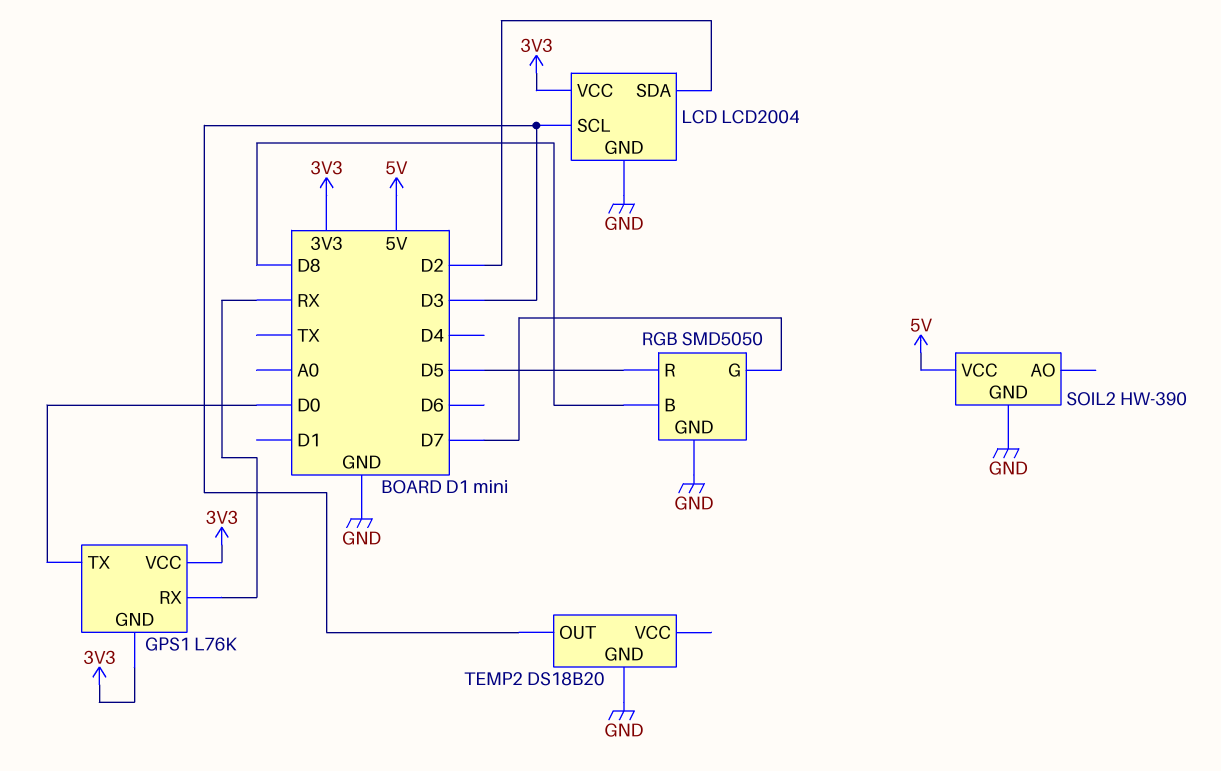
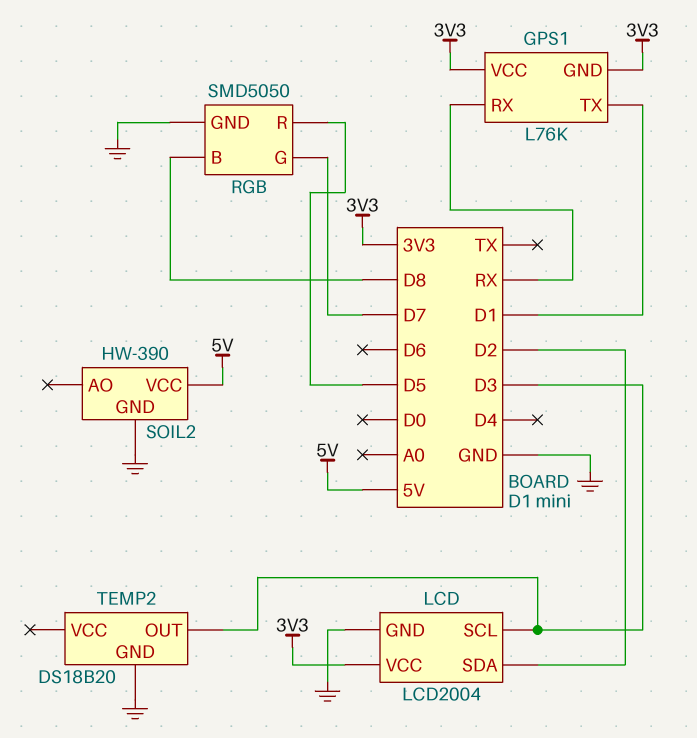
GPS1 pin TX: D0 -> D1

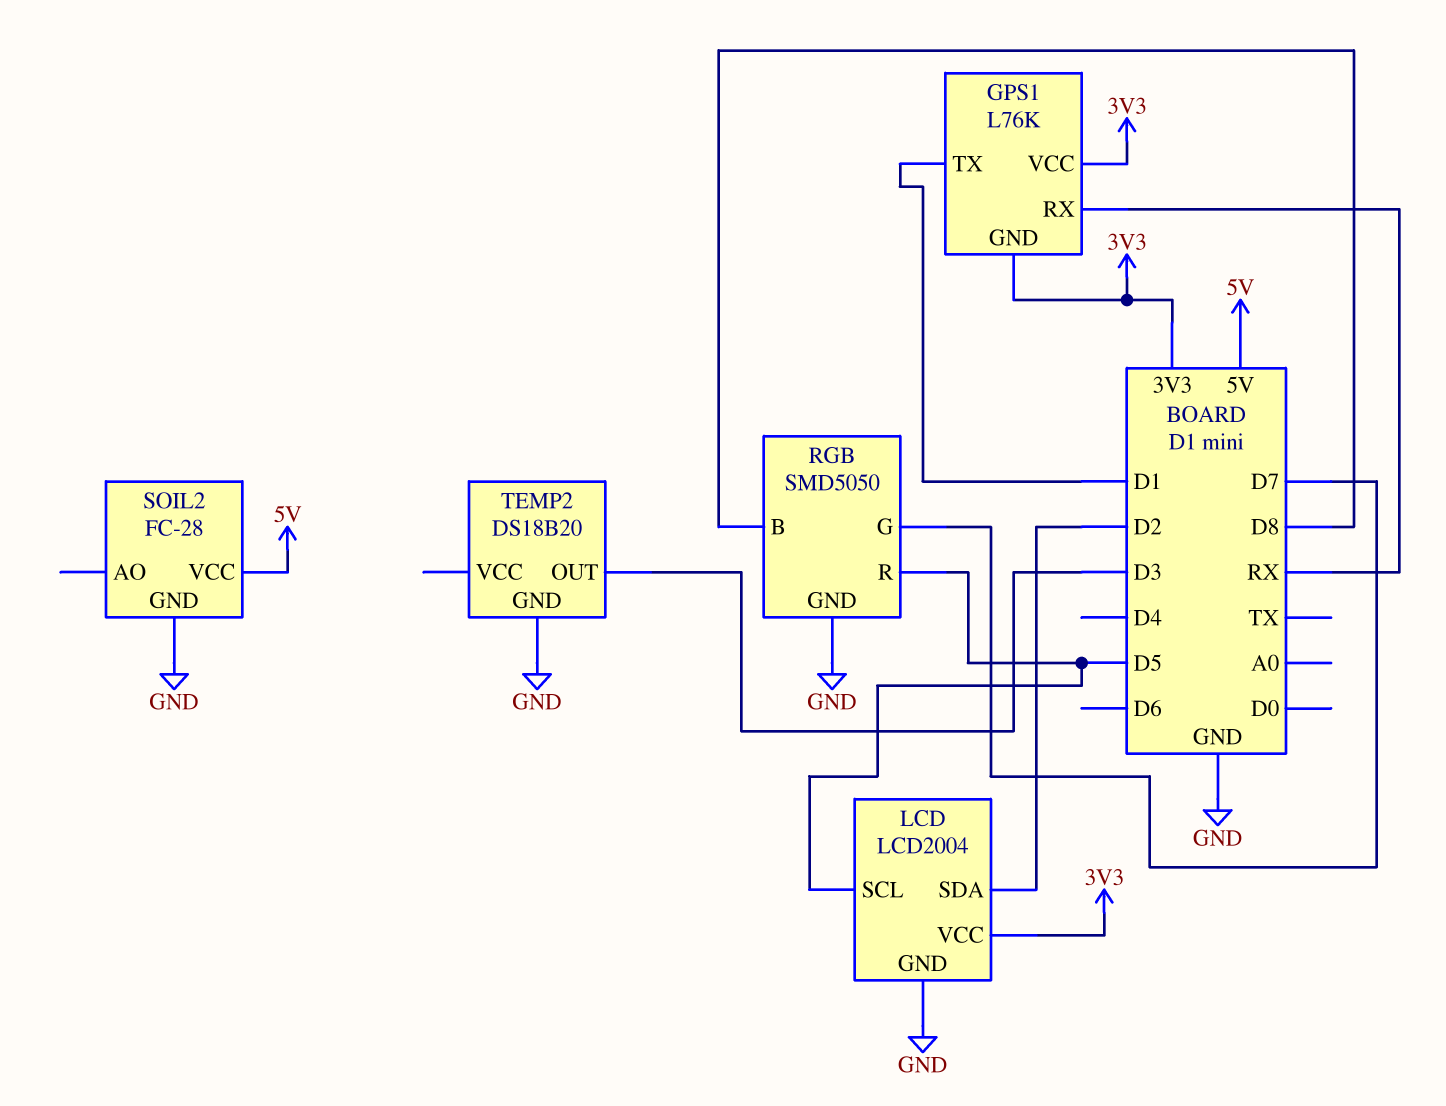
LCD pin SCL: D3 -> D5
SOIL2: HW-390 -> FC-28

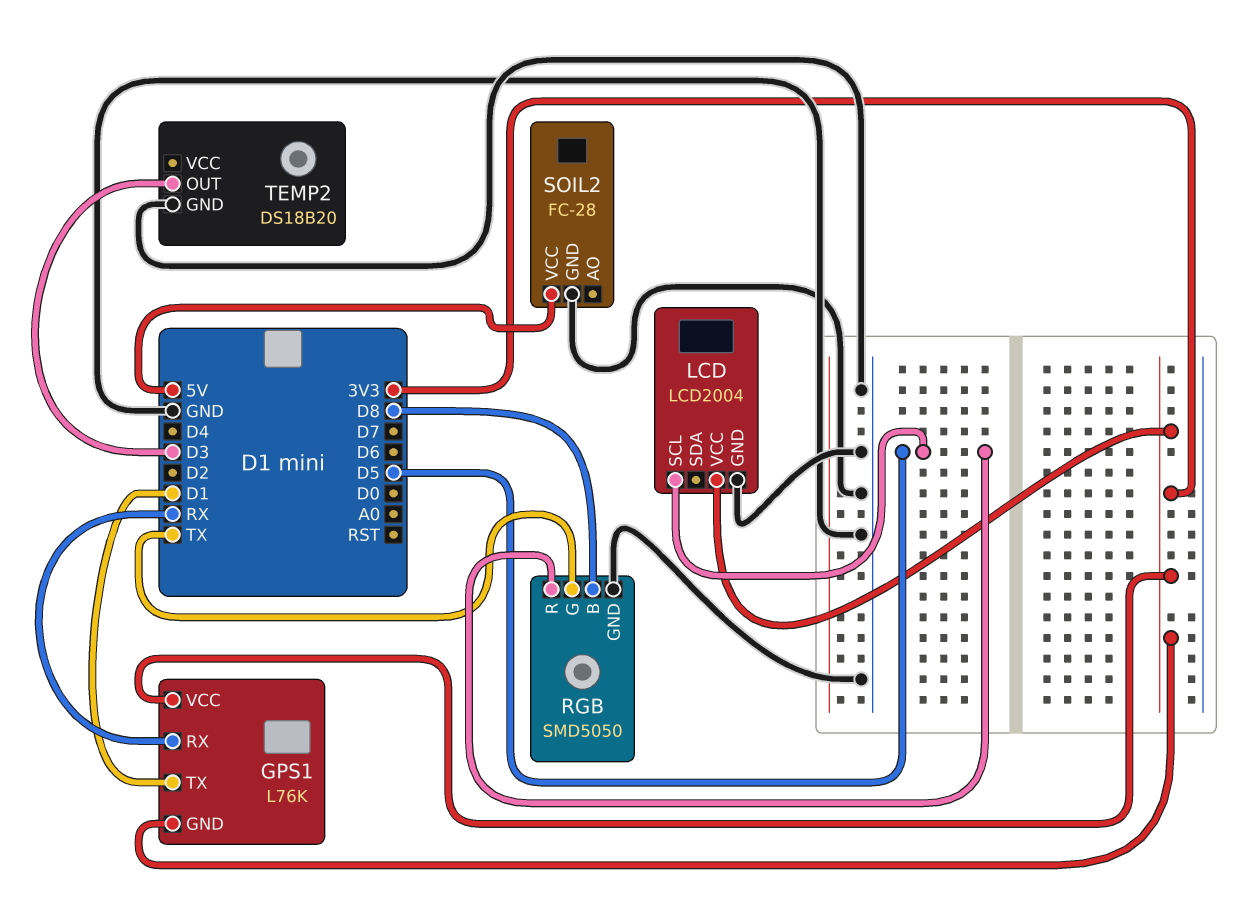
LCD pin SDA: D2 -> none
RGB pin G: D7 -> TX

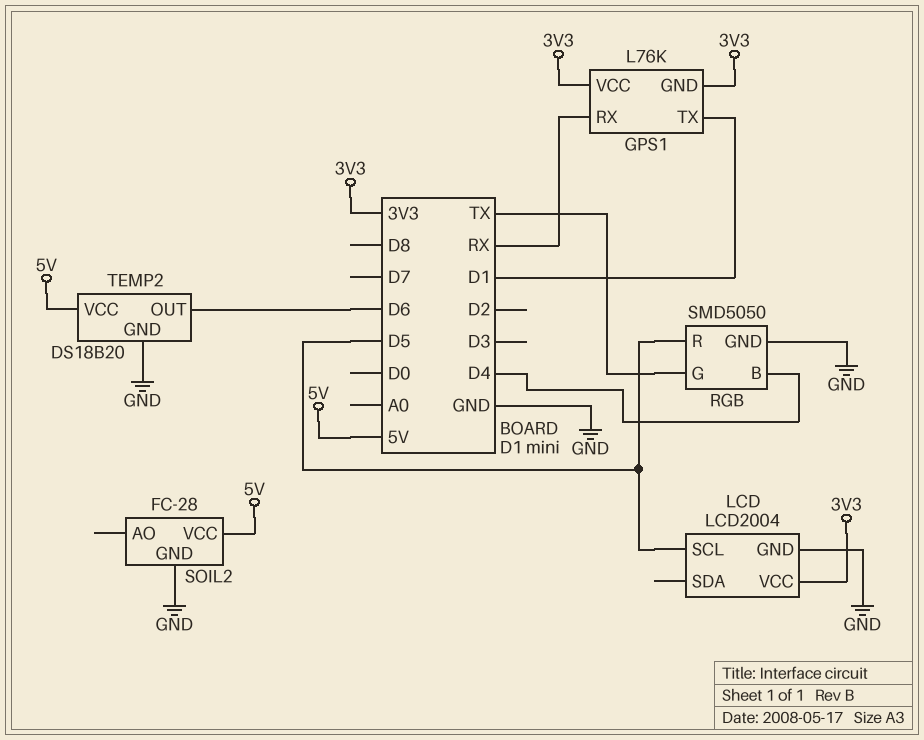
RGB pin B: D8 -> D4
TEMP2 pin OUT: D3 -> D6
TEMP2 pin VCC: none -> 5V

